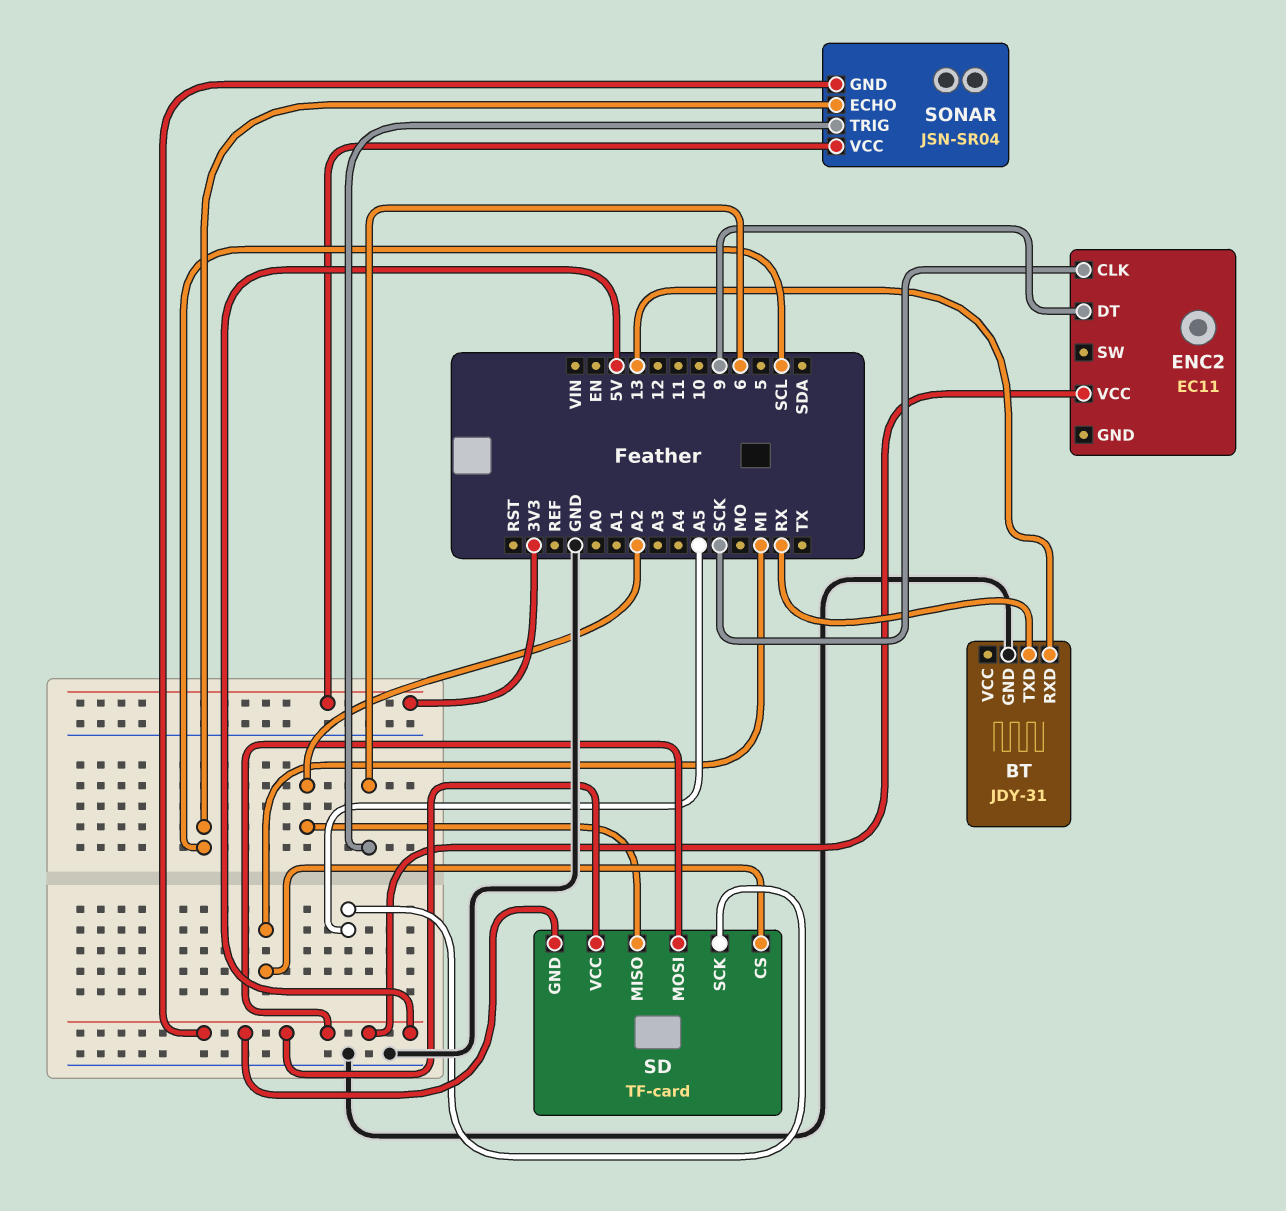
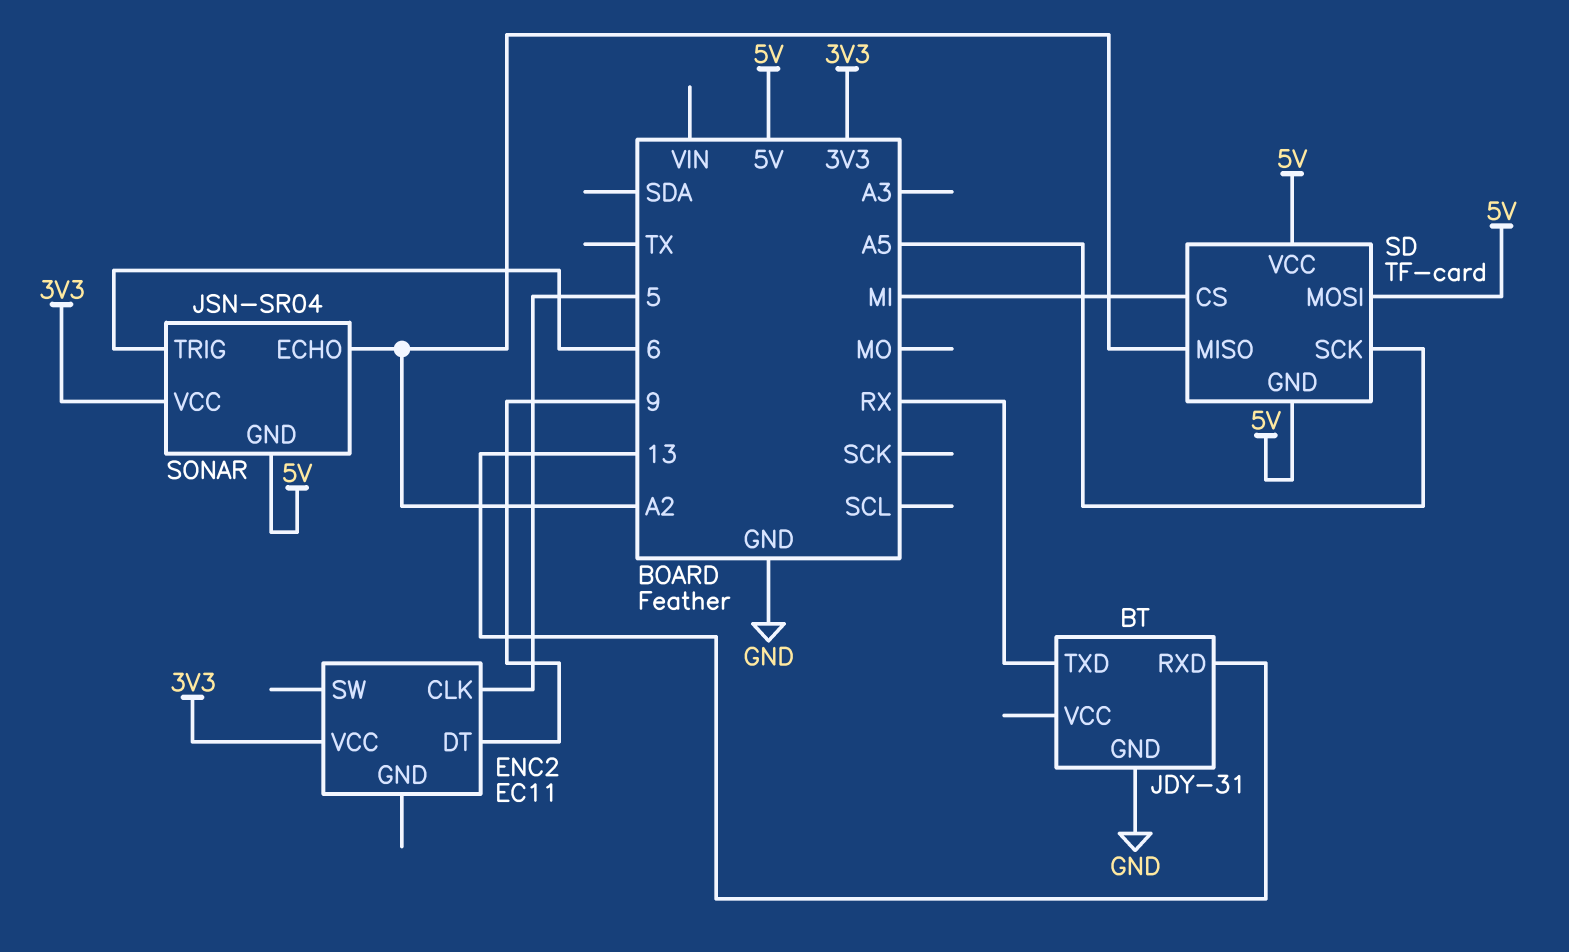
ENC2 pin CLK: SCK -> 5
ENC2 pin VCC: 5V -> 3V3
SONAR pin ECHO: SCL -> A2

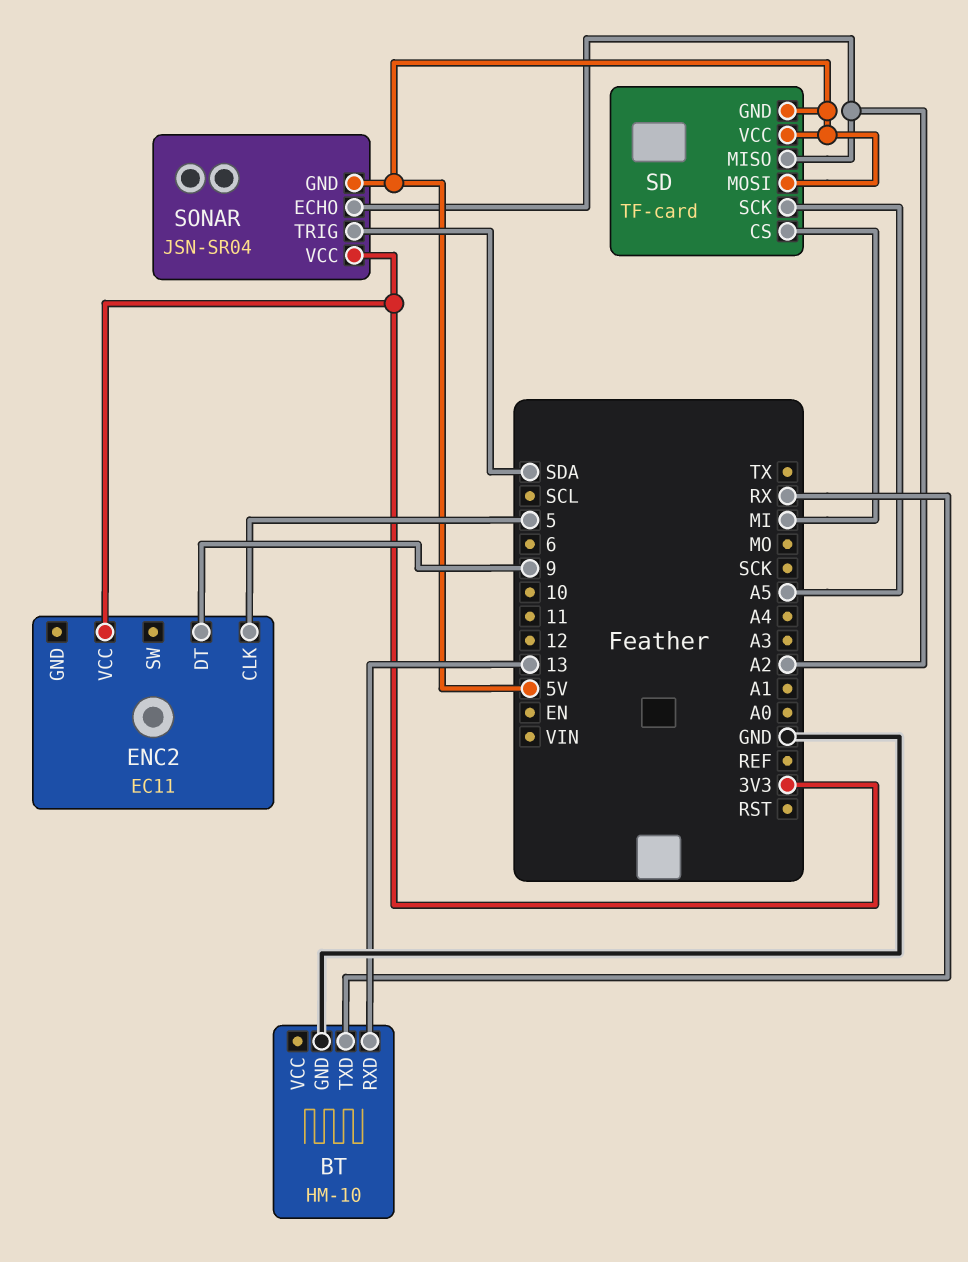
BT: JDY-31 -> HM-10
SONAR pin TRIG: 6 -> SDA

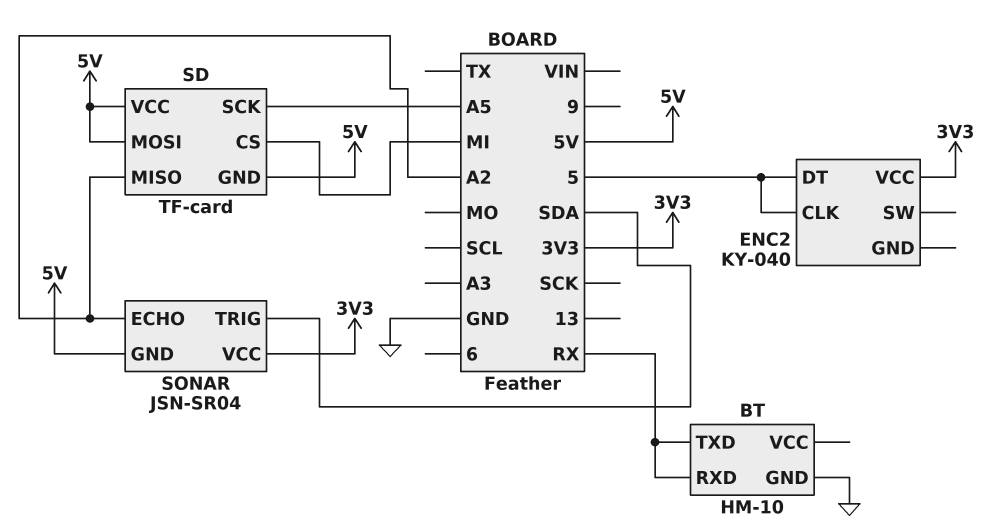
BT pin RXD: 13 -> RX
ENC2: EC11 -> KY-040
ENC2 pin DT: 9 -> 5

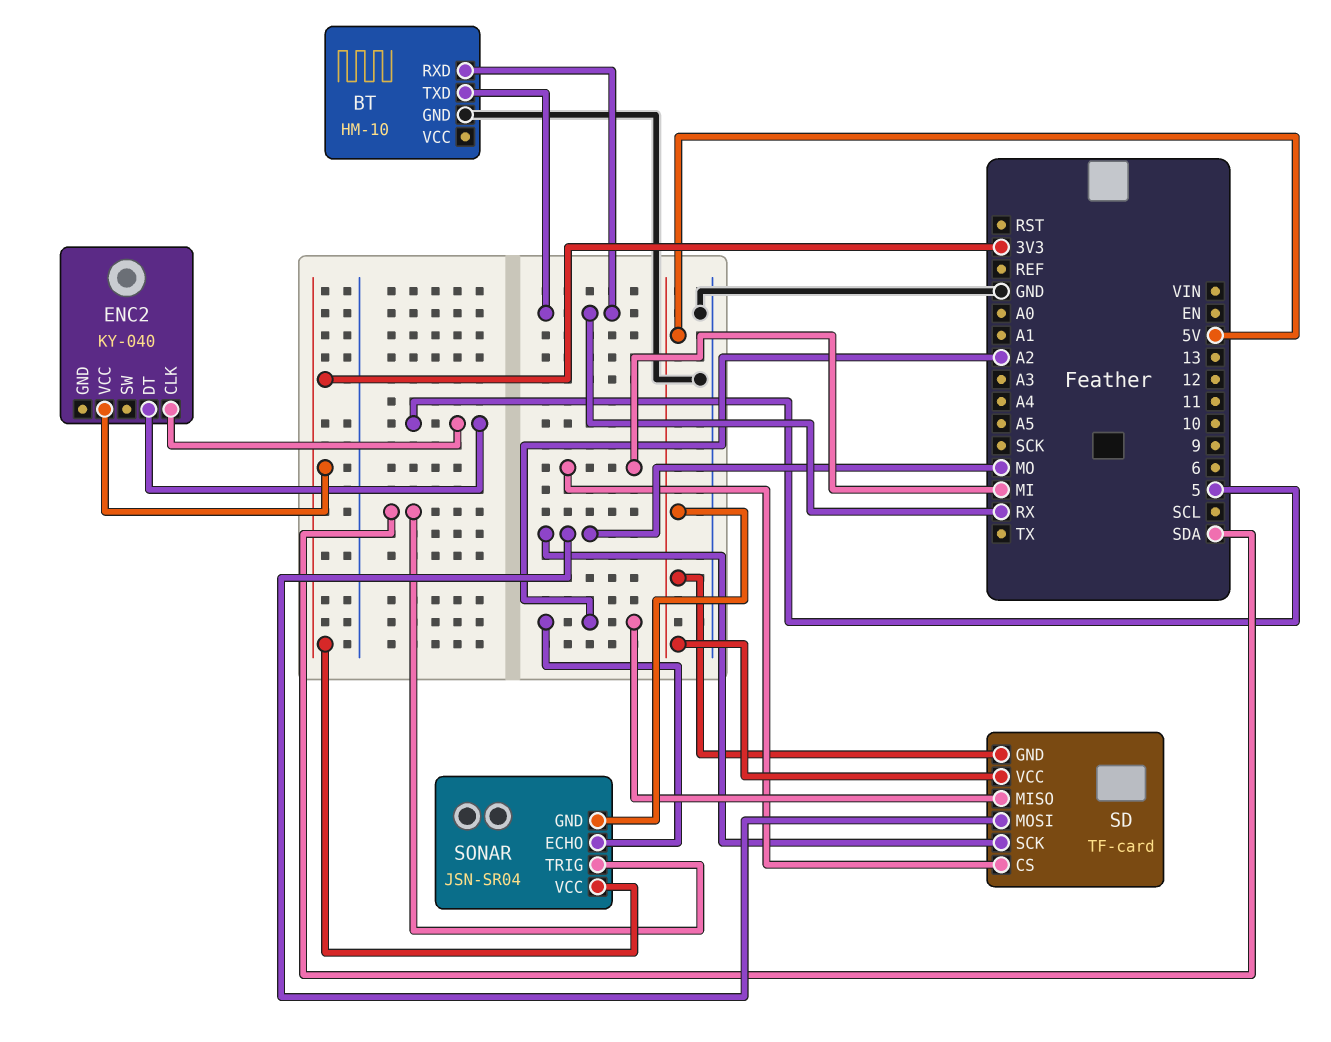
SD pin MOSI: 5V -> MO
SD pin SCK: A5 -> MO

